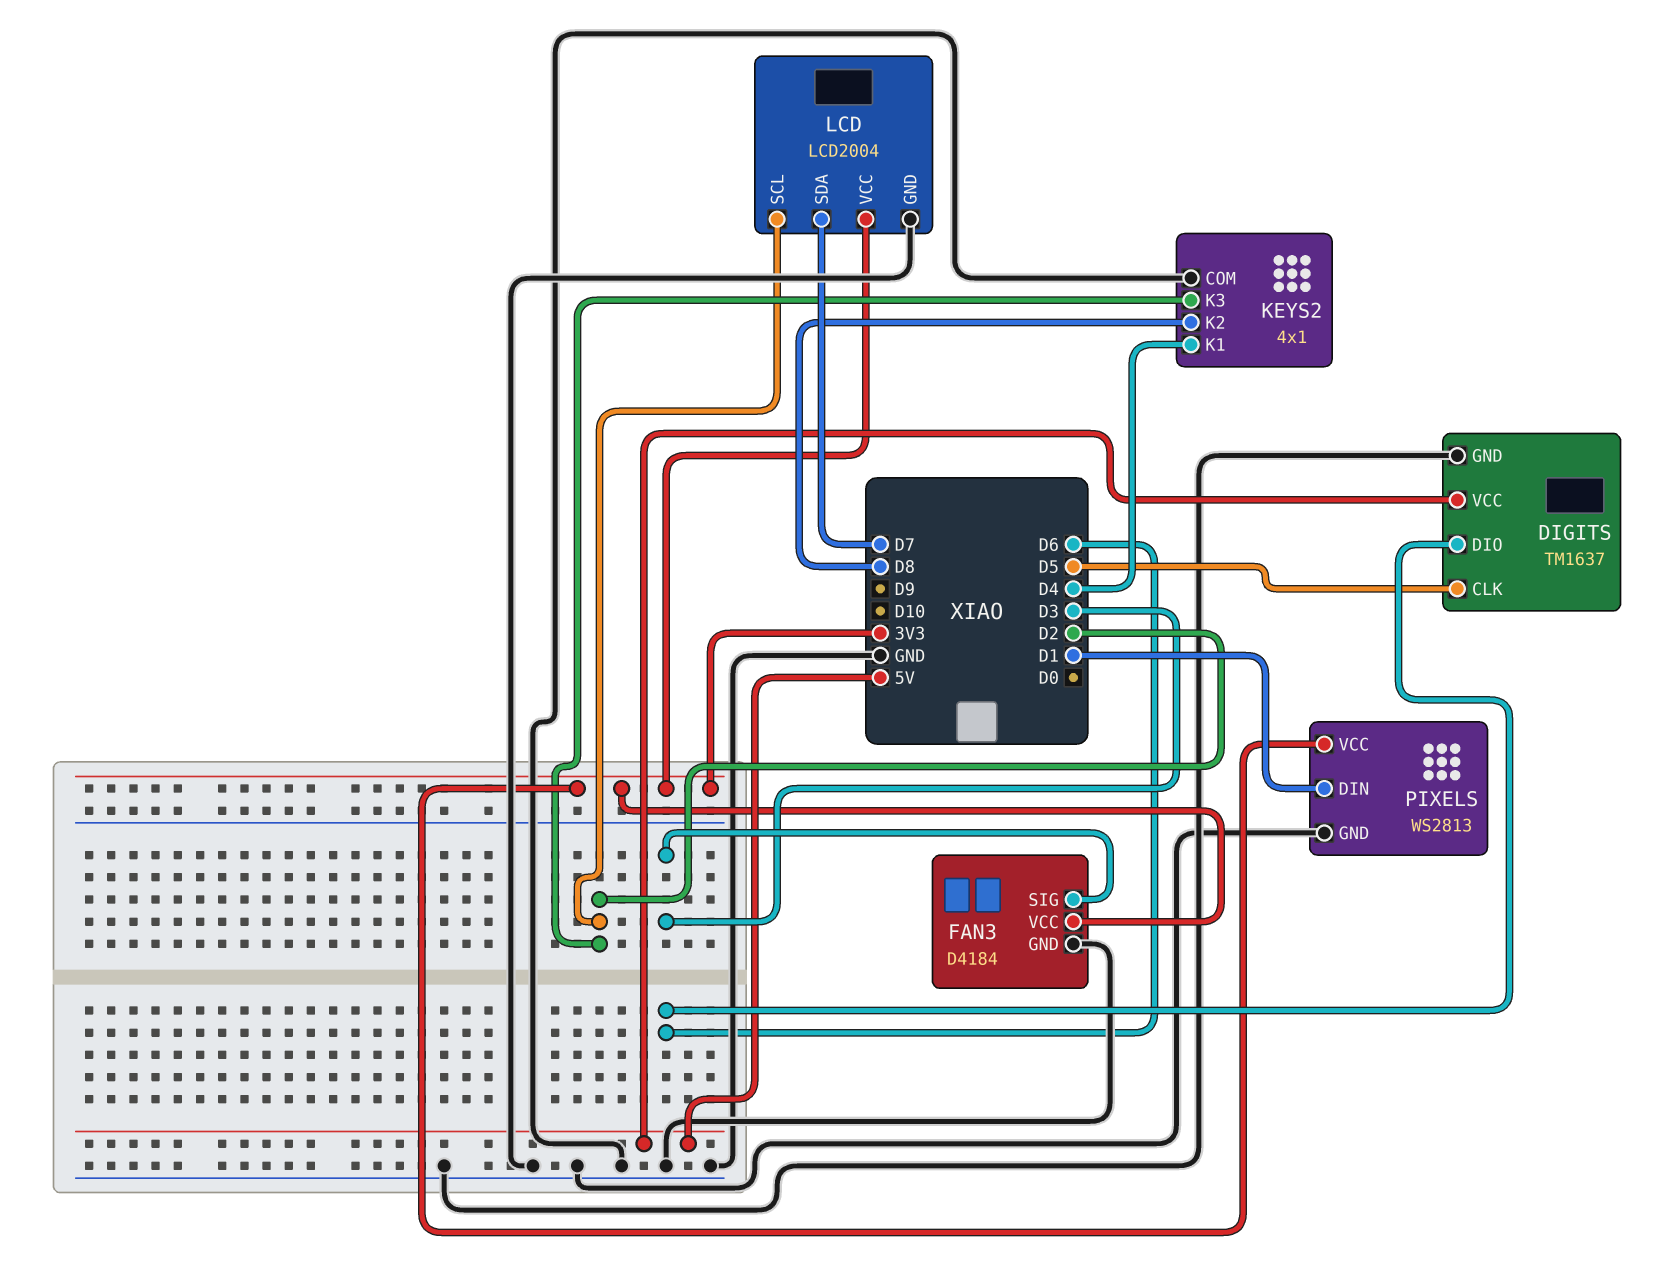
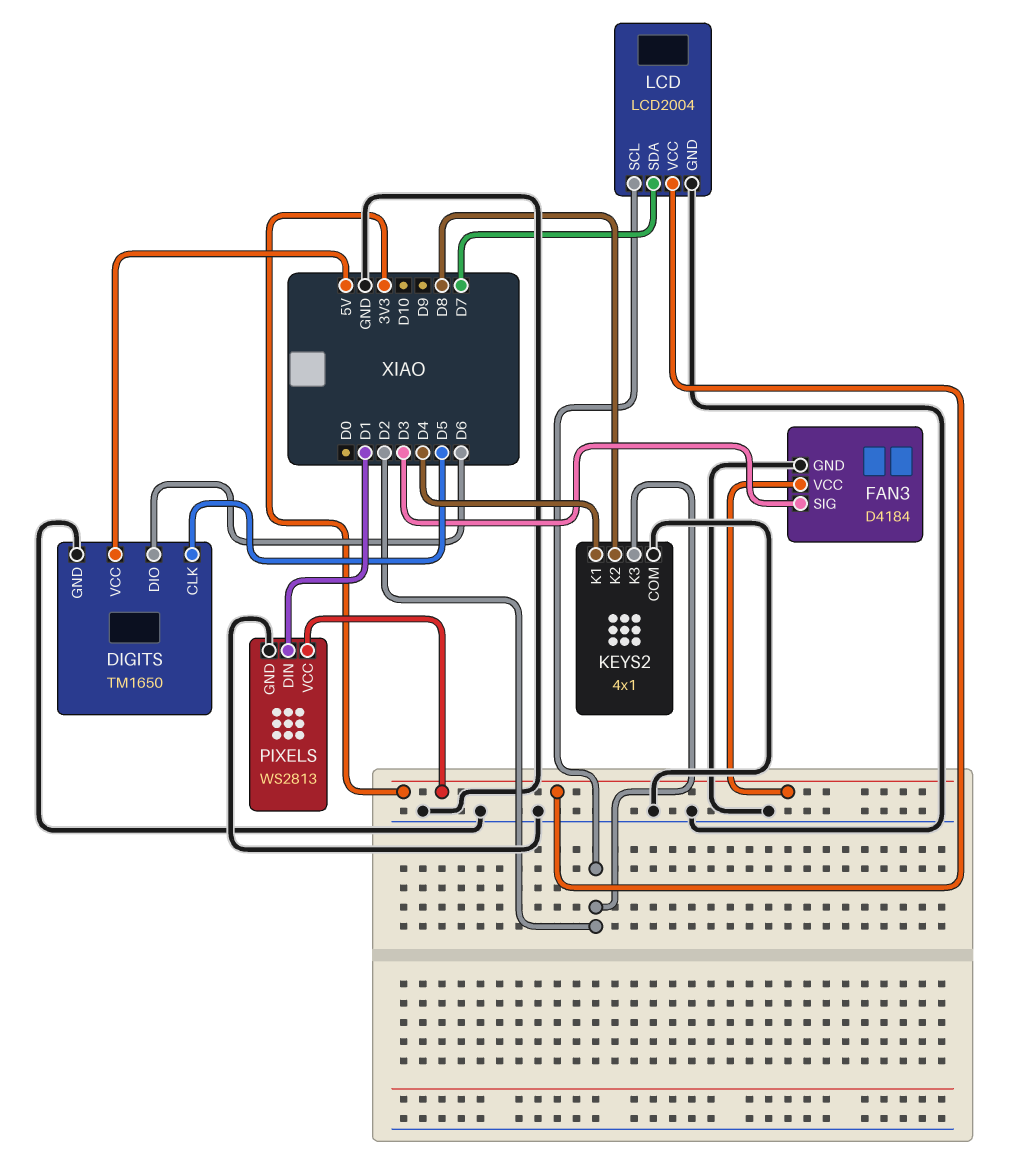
DIGITS: TM1637 -> TM1650

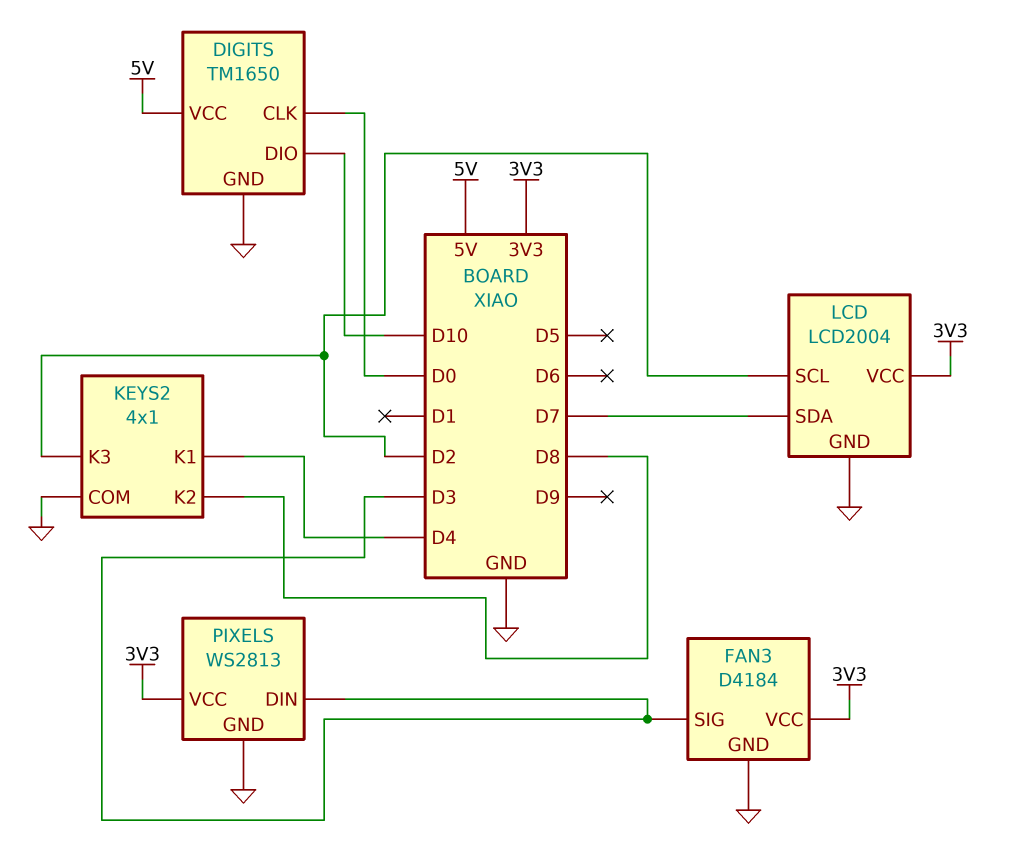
DIGITS pin CLK: D5 -> D0
DIGITS pin DIO: D6 -> D10
PIXELS pin DIN: D1 -> D3

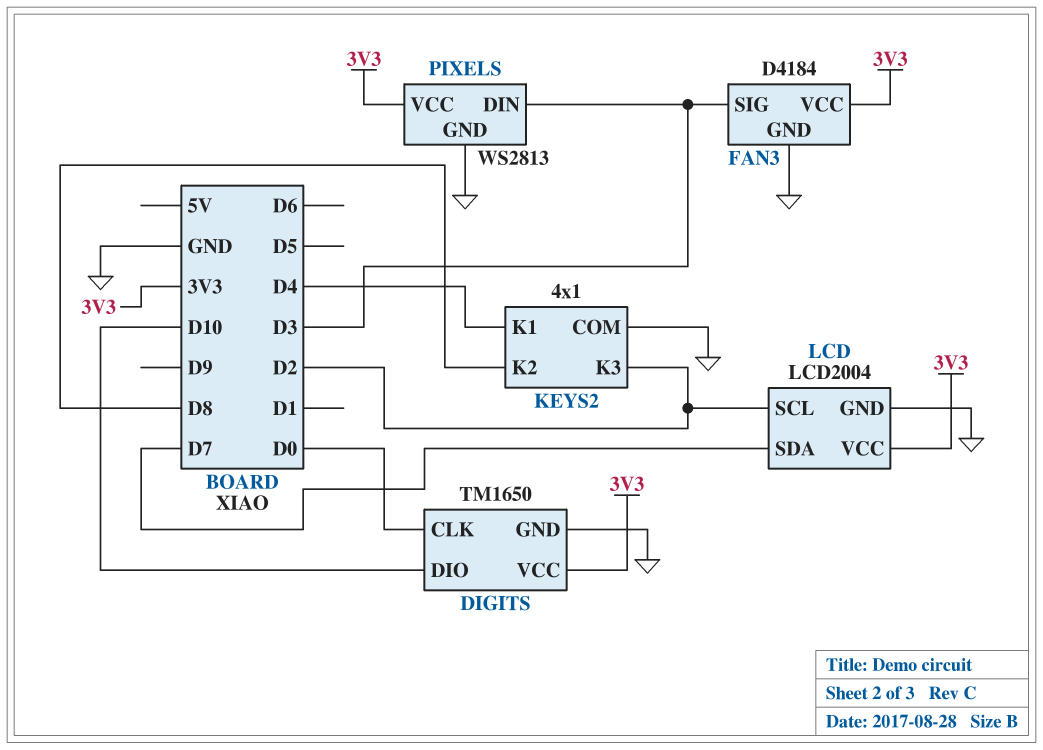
DIGITS pin VCC: 5V -> 3V3

